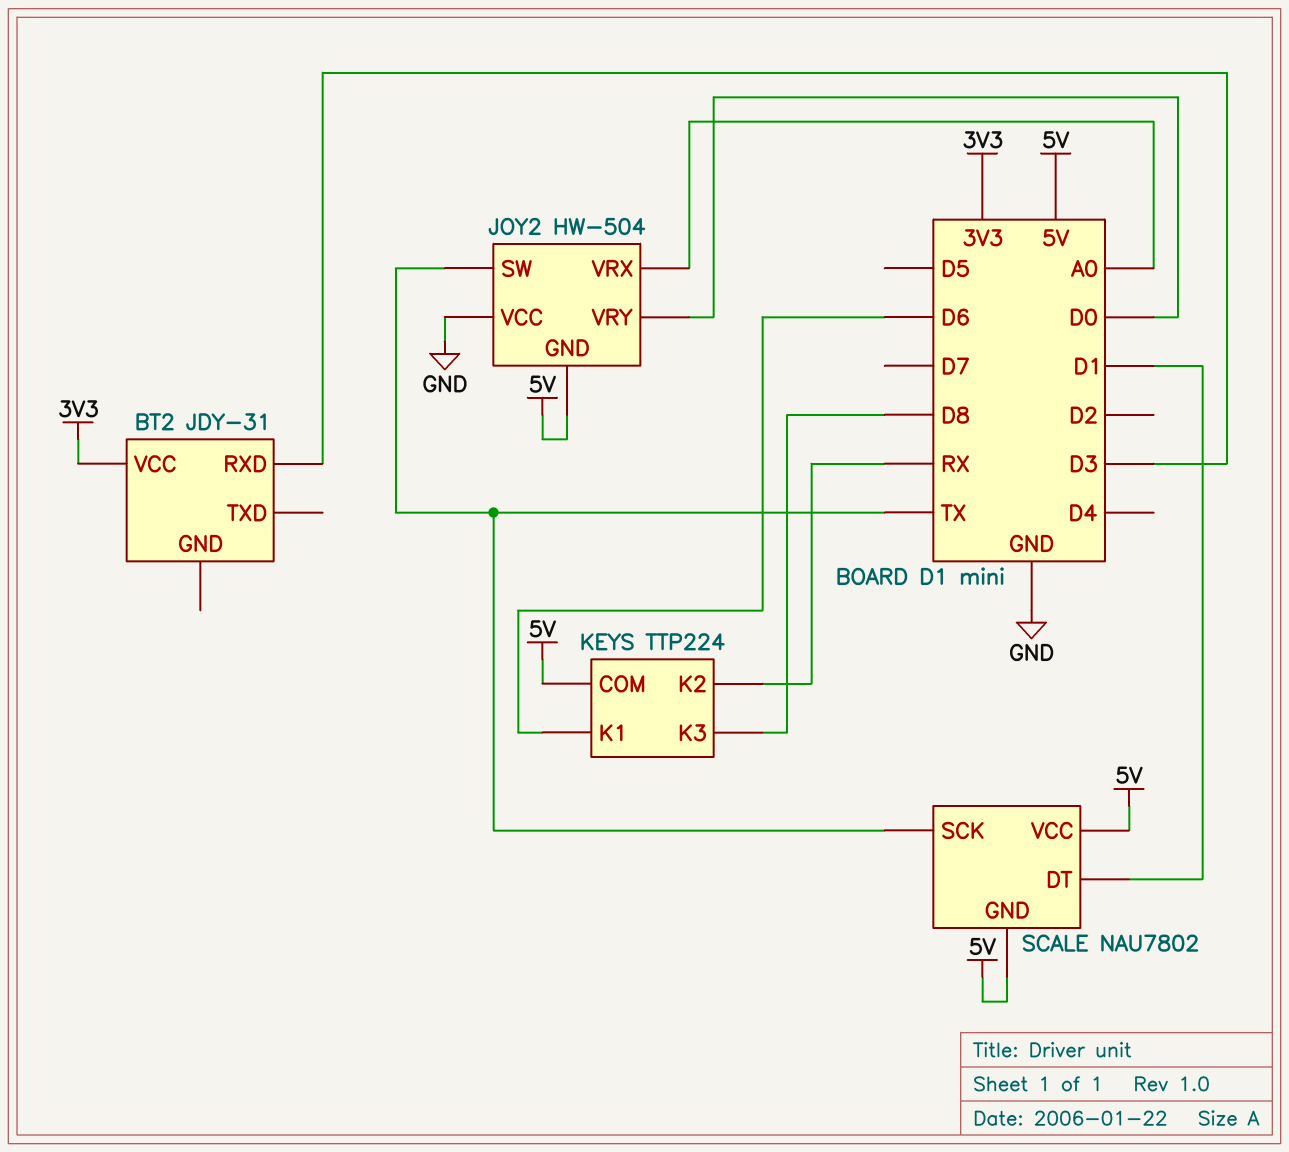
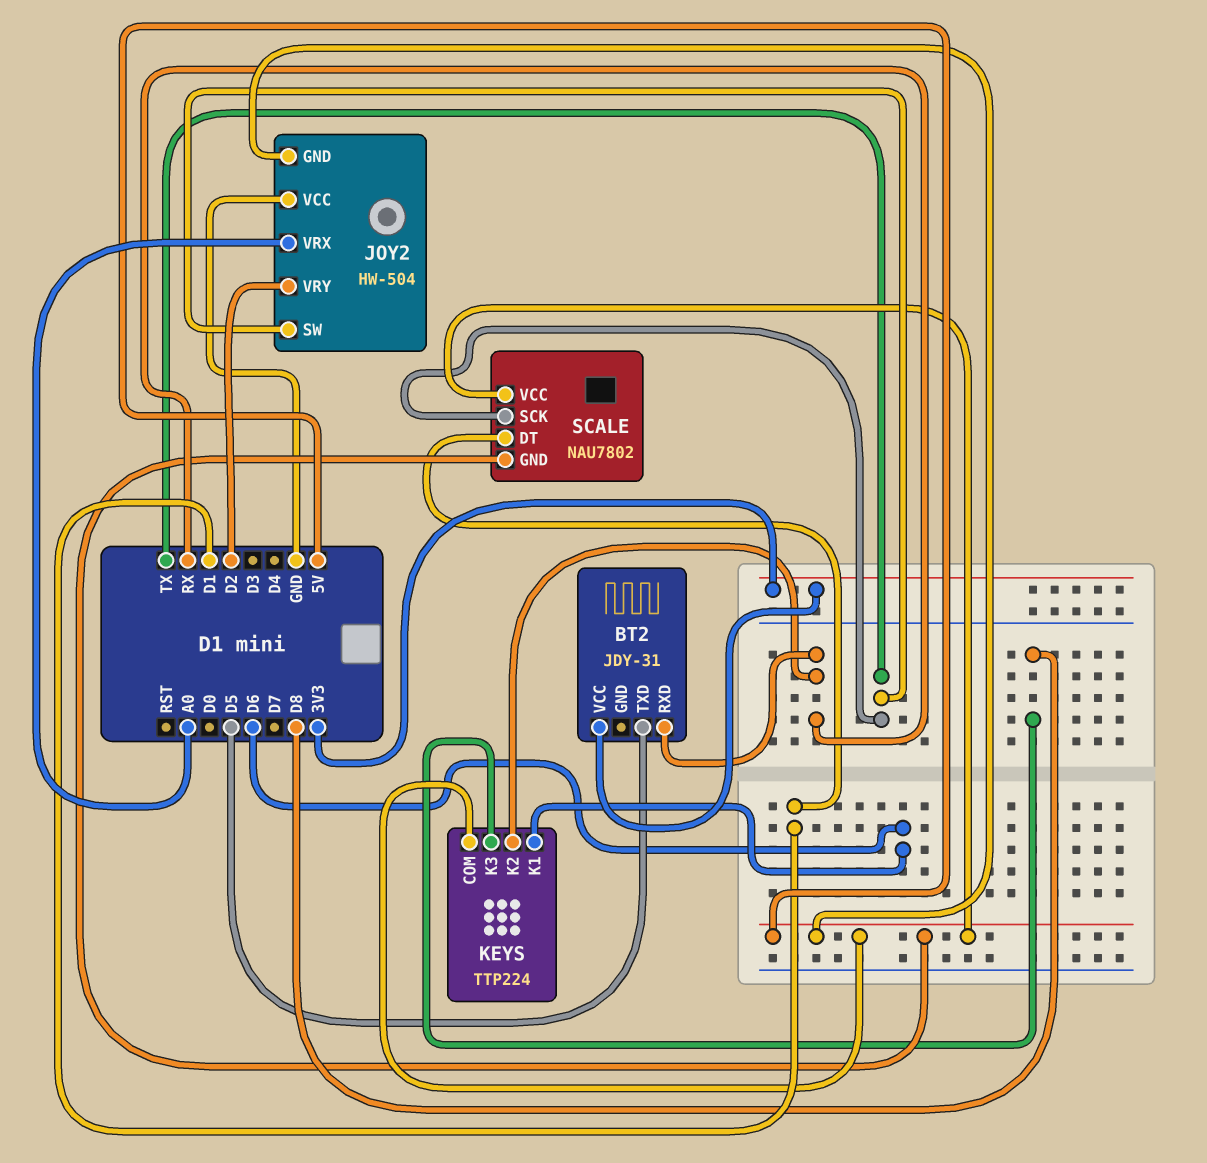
BT2 pin RXD: D3 -> RX
BT2 pin TXD: none -> D5
JOY2 pin VRY: D0 -> D2

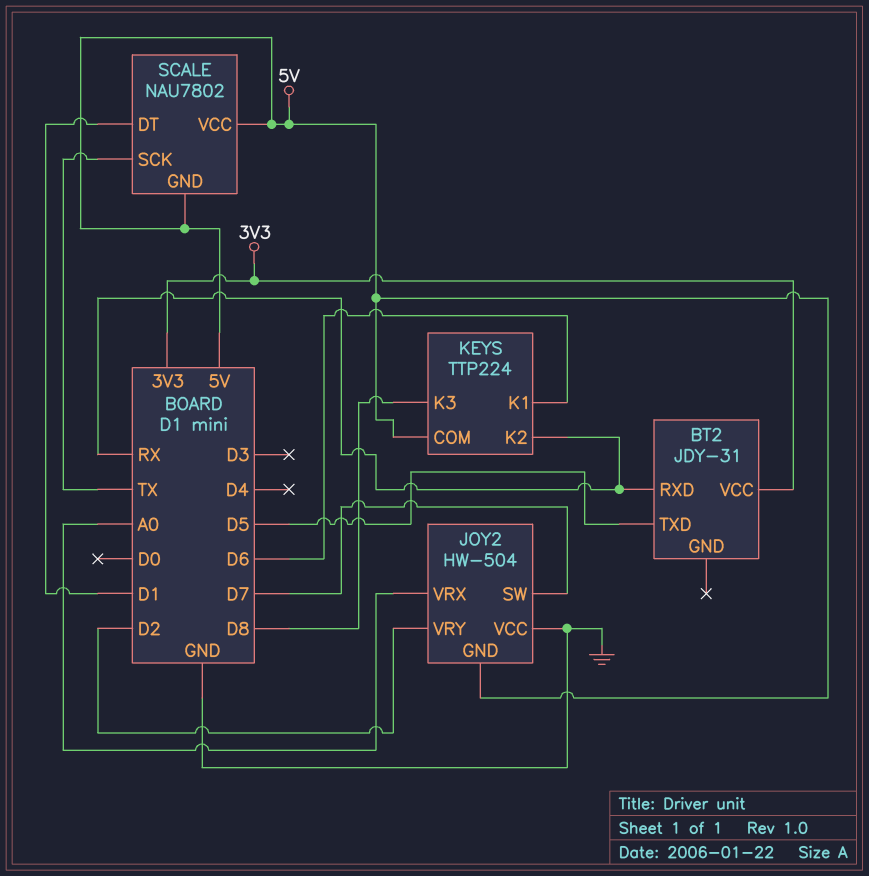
JOY2 pin SW: TX -> D7

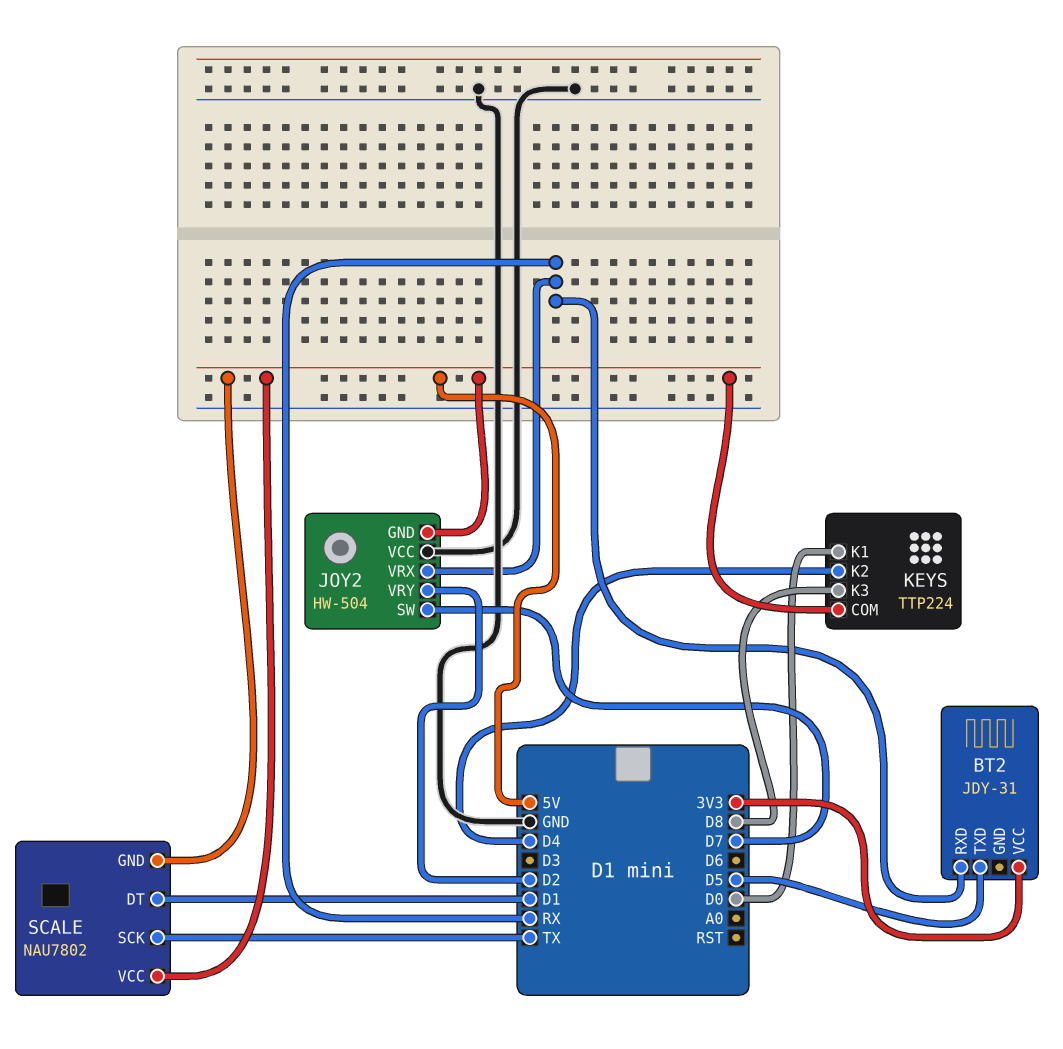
JOY2 pin VRX: A0 -> RX
KEYS pin K1: D6 -> D0
KEYS pin K2: RX -> D4

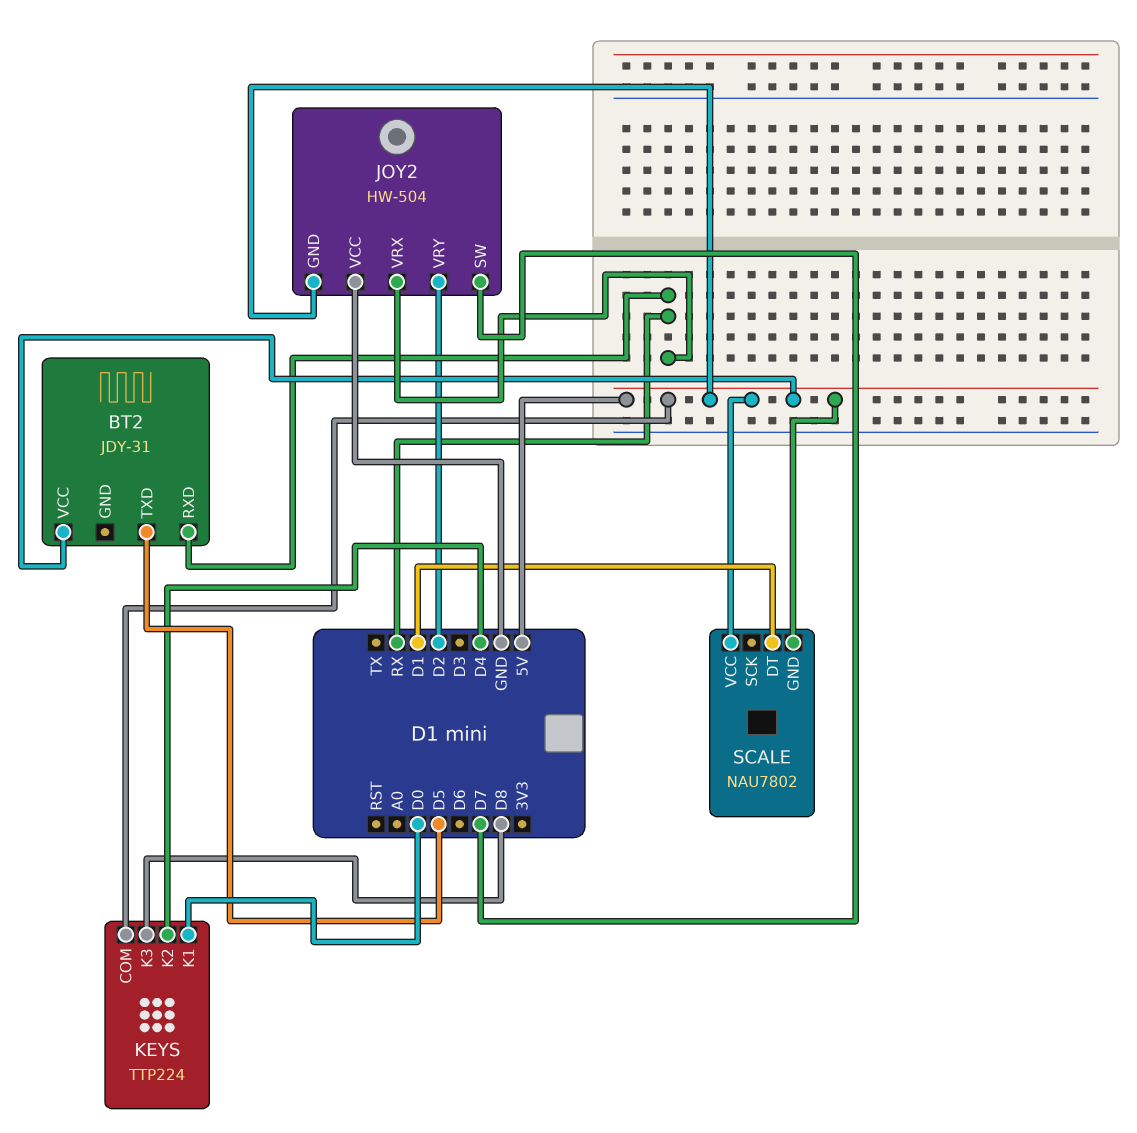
BT2 pin VCC: 3V3 -> 5V
SCALE pin SCK: TX -> none

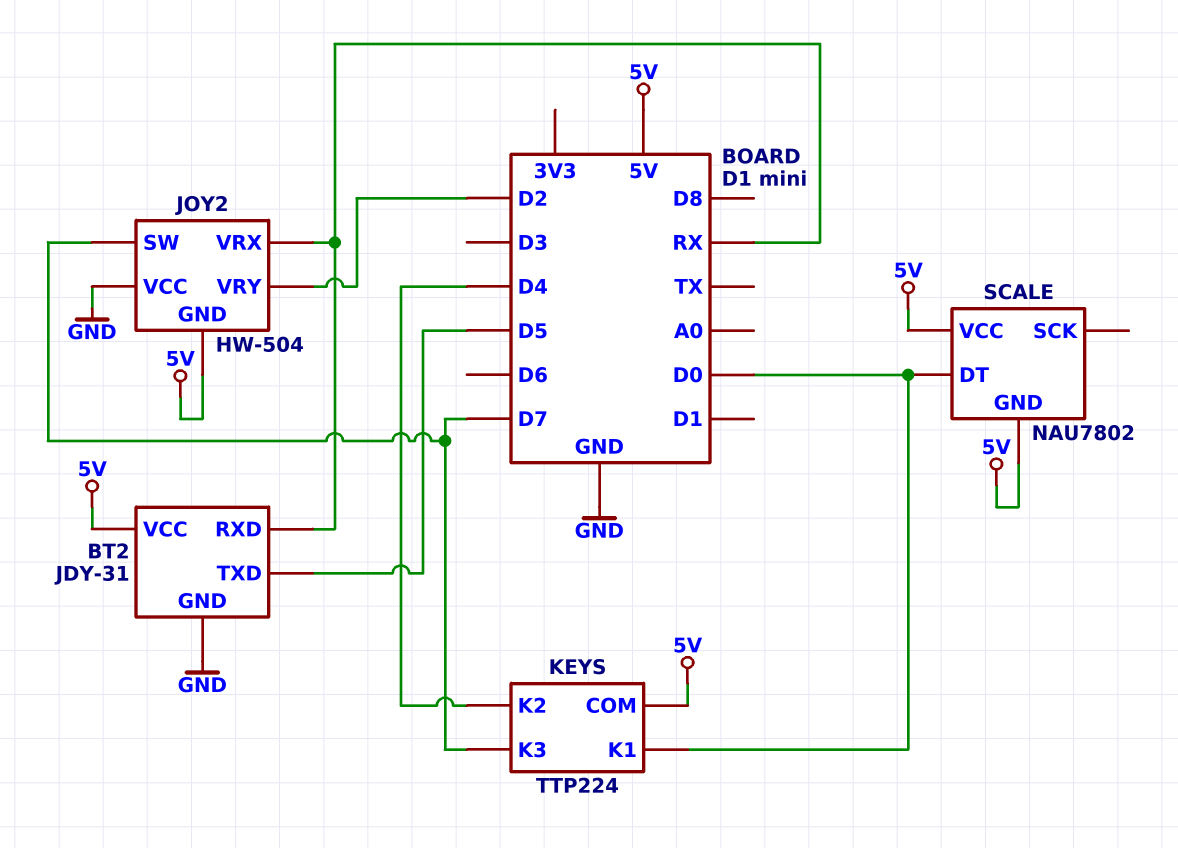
BT2 pin GND: none -> GND
KEYS pin K3: D8 -> D7
SCALE pin DT: D1 -> D0

